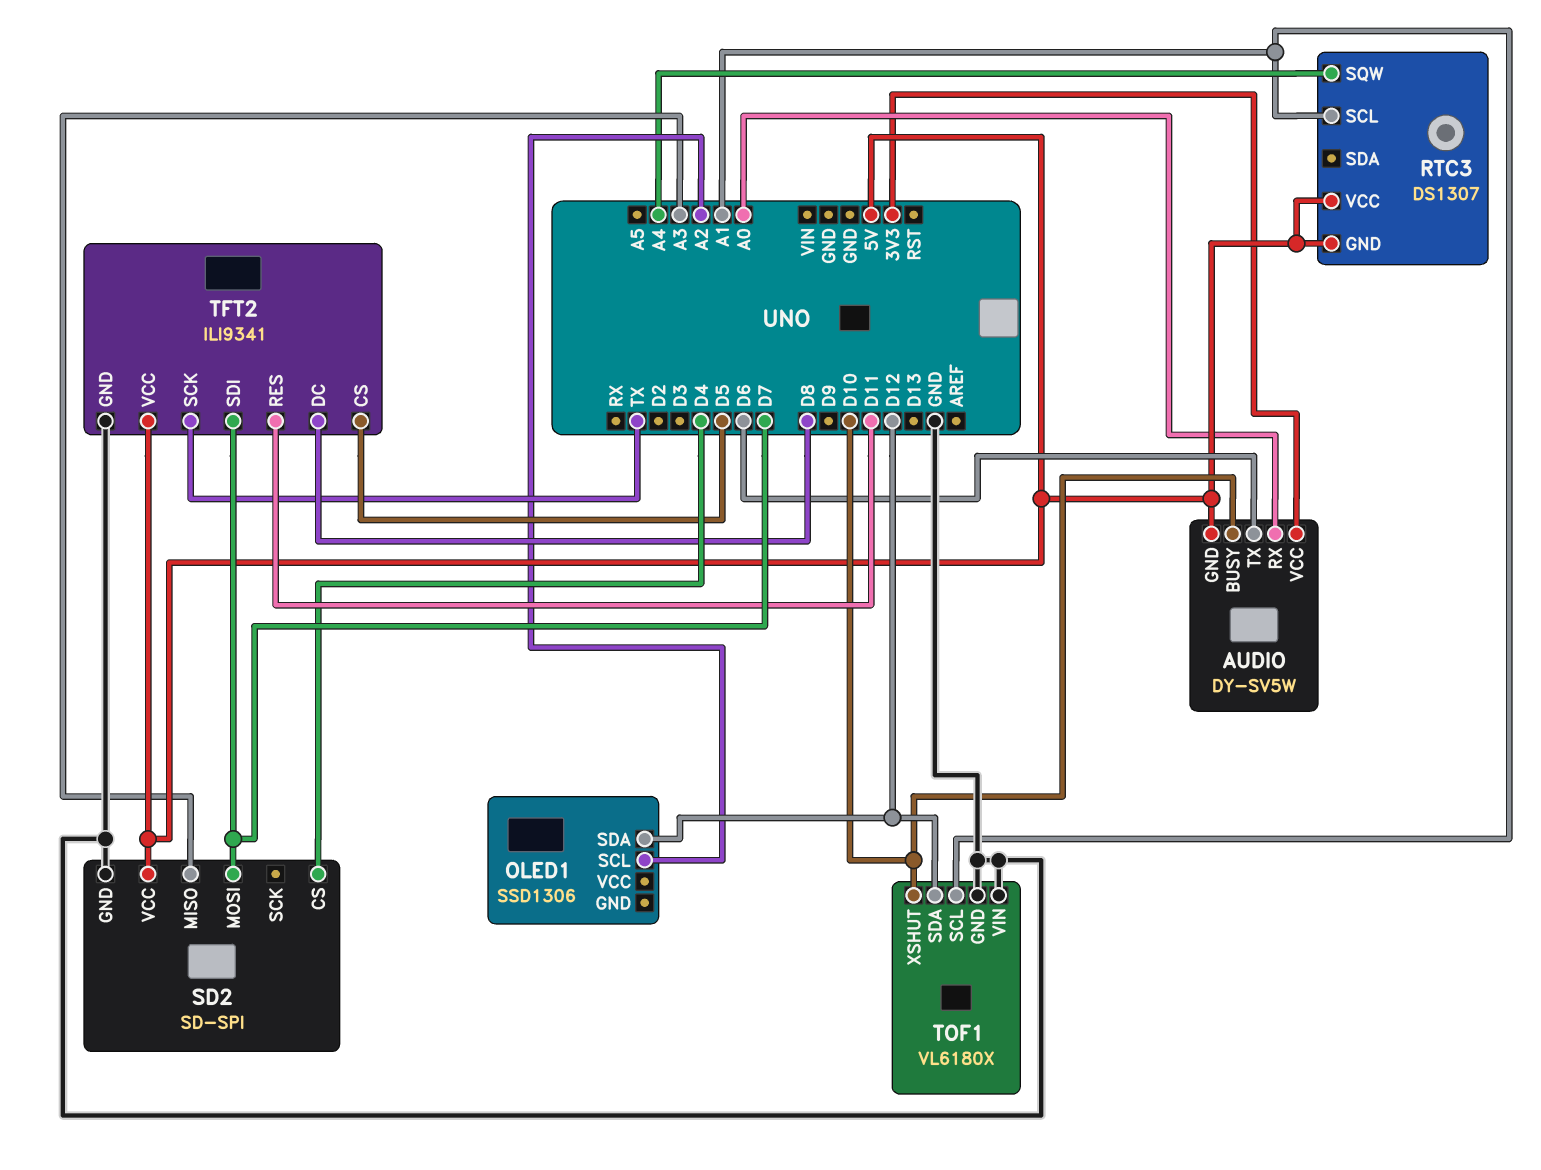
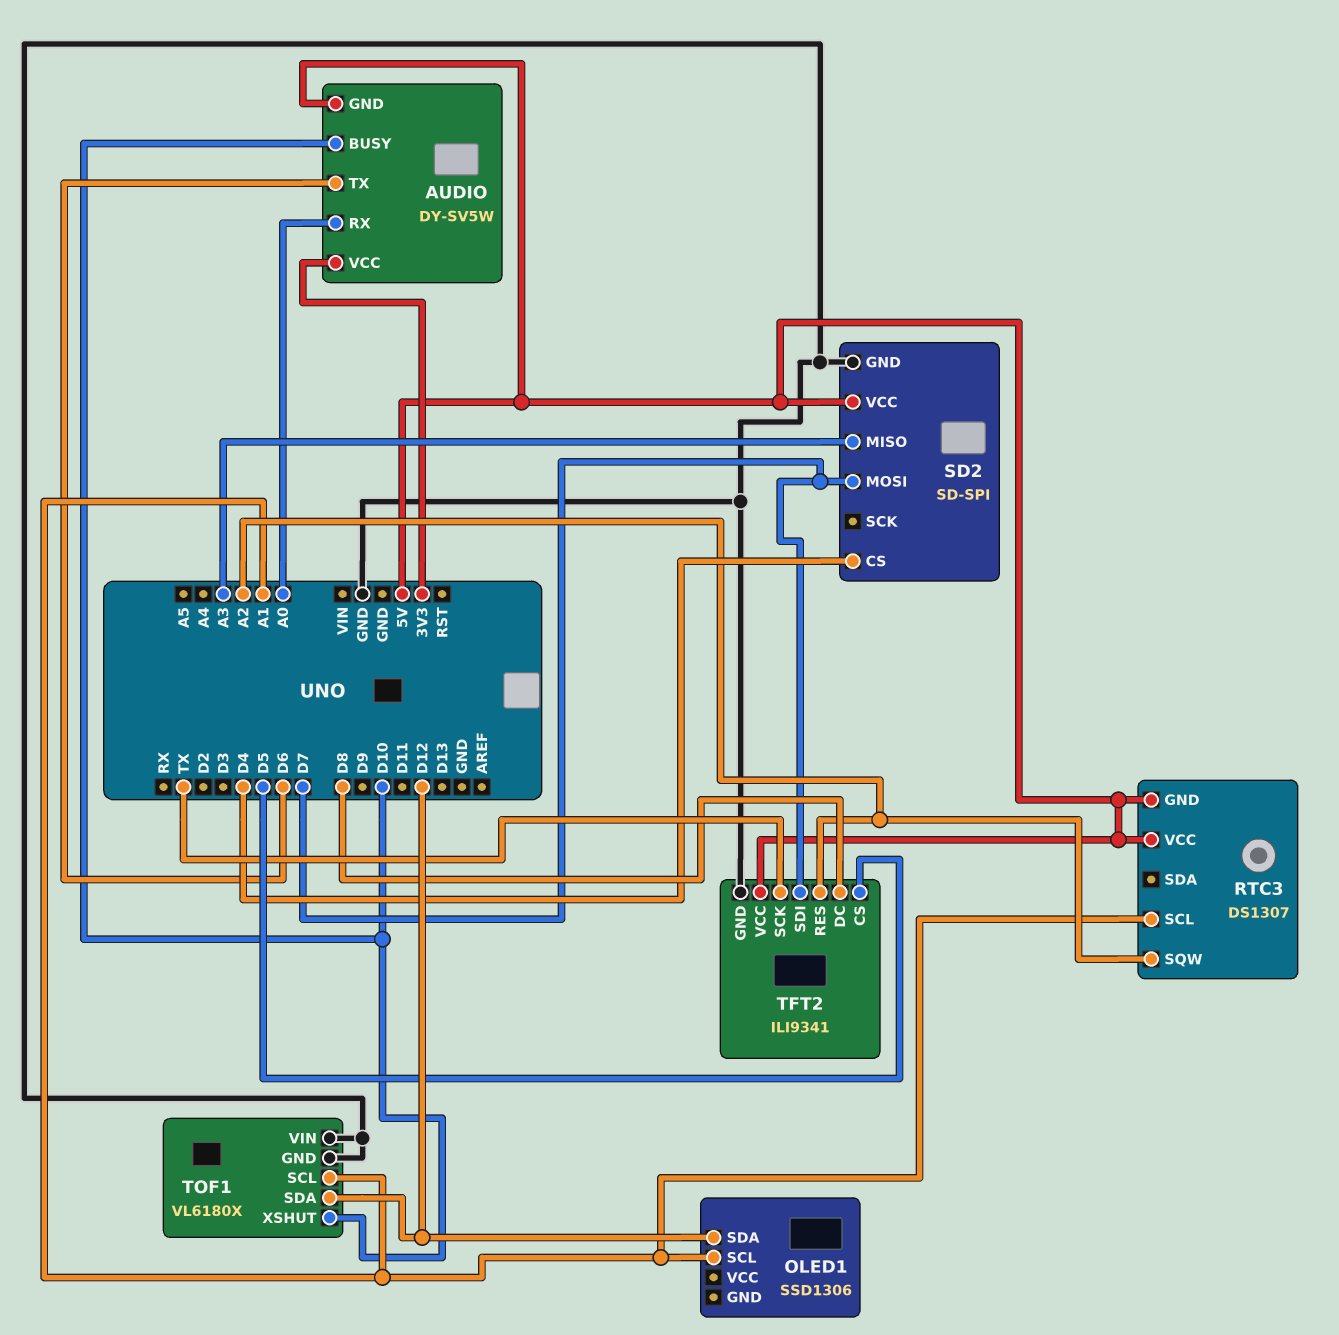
OLED1 pin SCL: A2 -> A1
RTC3 pin SQW: A4 -> A2
TFT2 pin RES: D11 -> A2

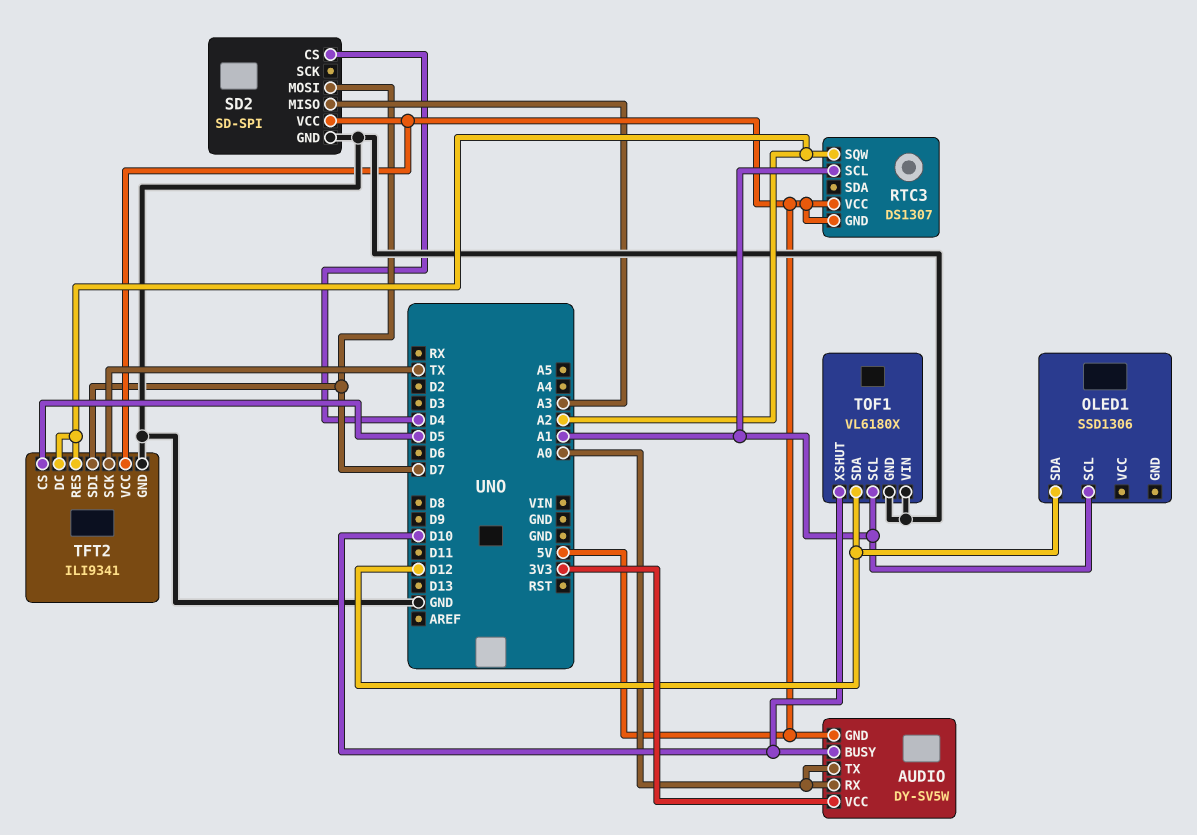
AUDIO pin TX: D6 -> A0
TFT2 pin DC: D8 -> A2

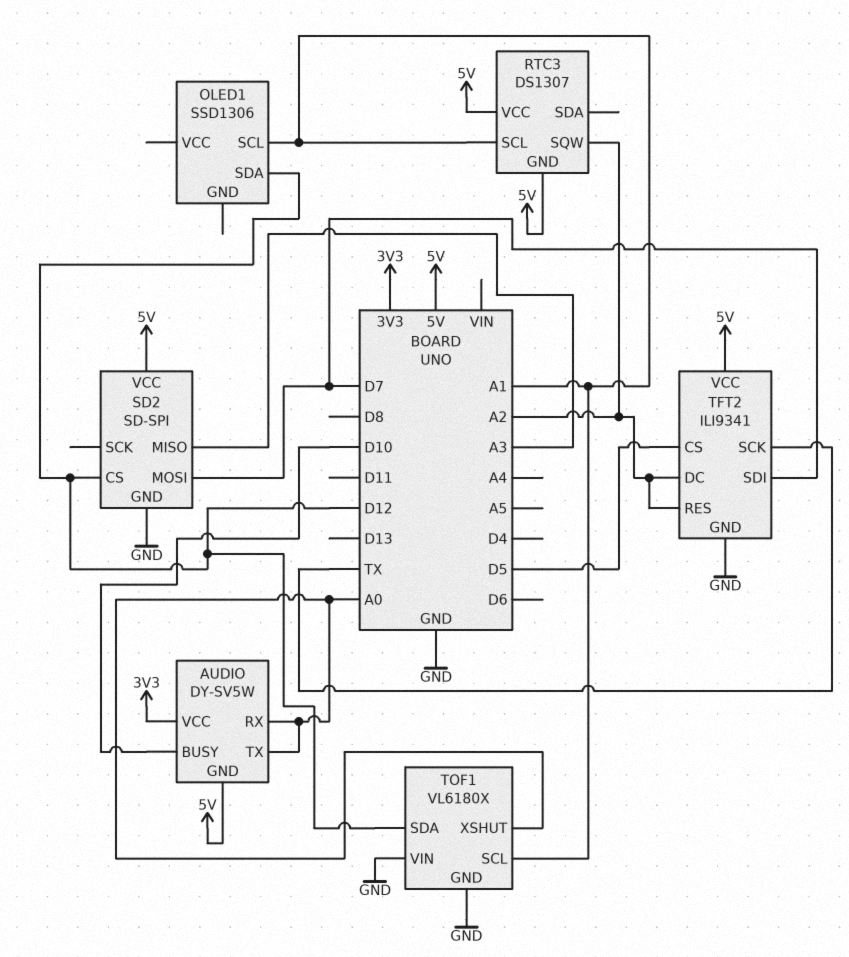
SD2 pin CS: D4 -> D12
TOF1 pin XSHUT: D10 -> A0

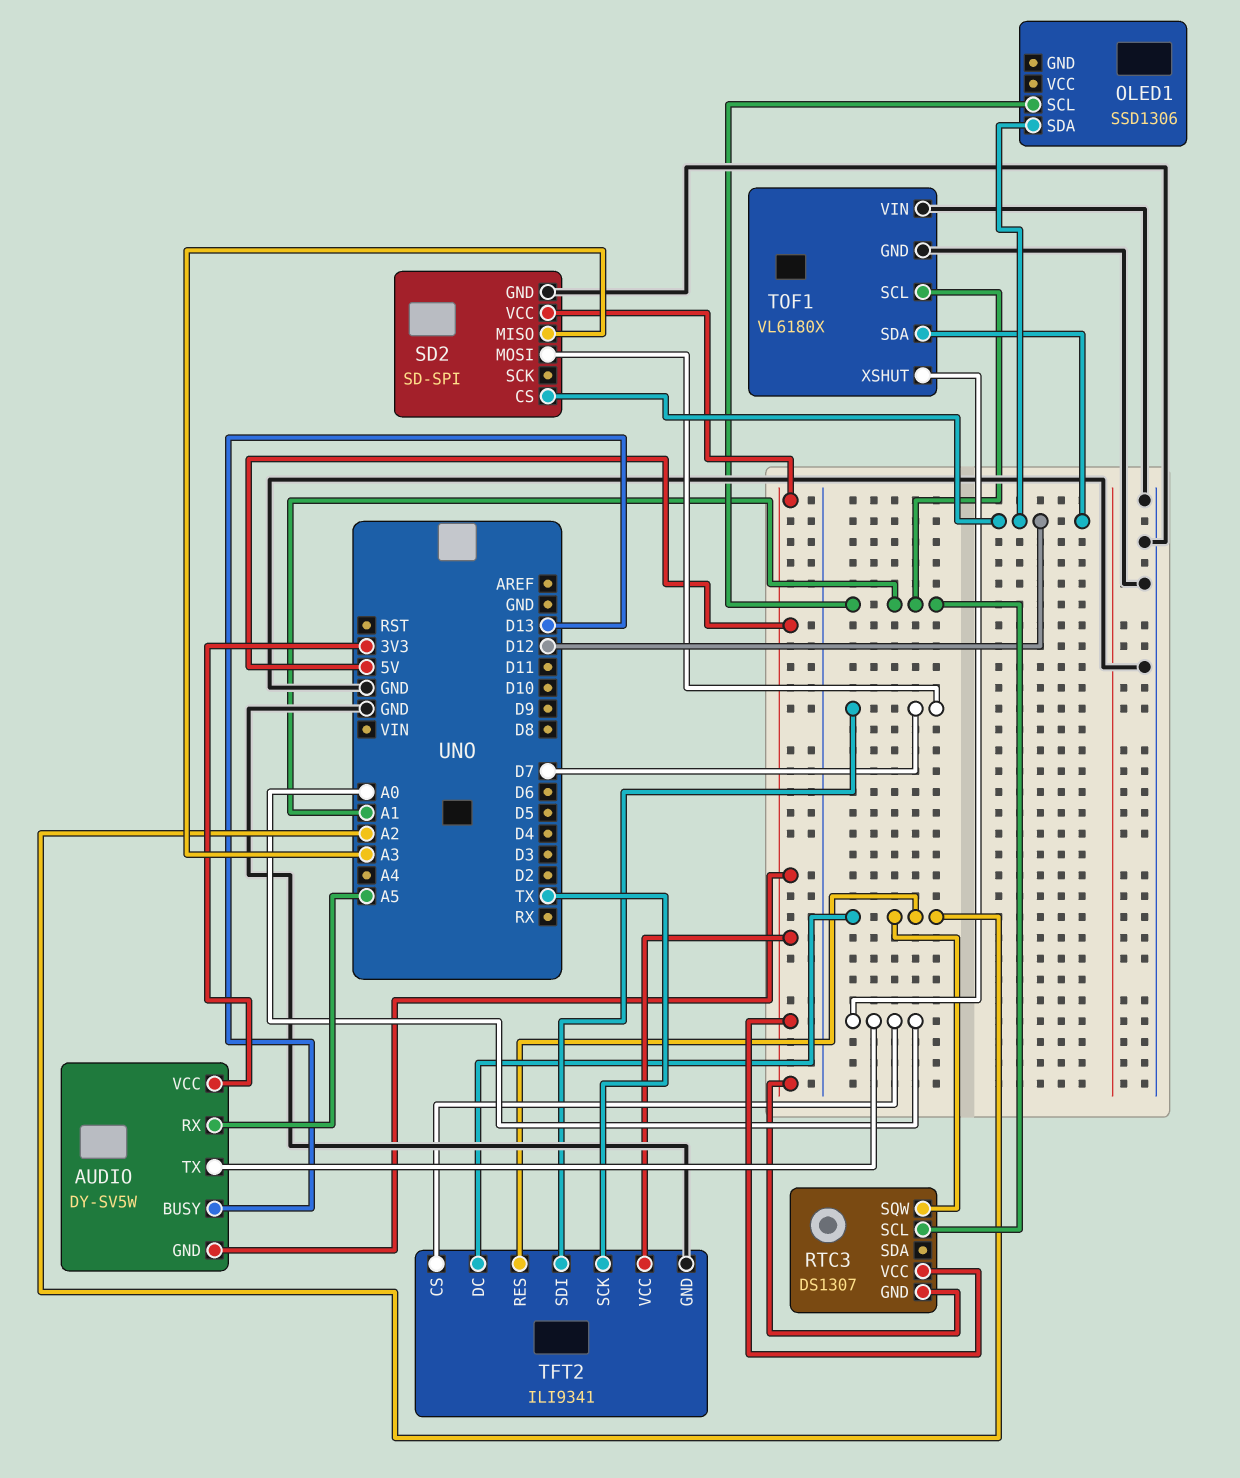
AUDIO pin BUSY: D10 -> D13
AUDIO pin RX: A0 -> A5
TFT2 pin CS: D5 -> A0

